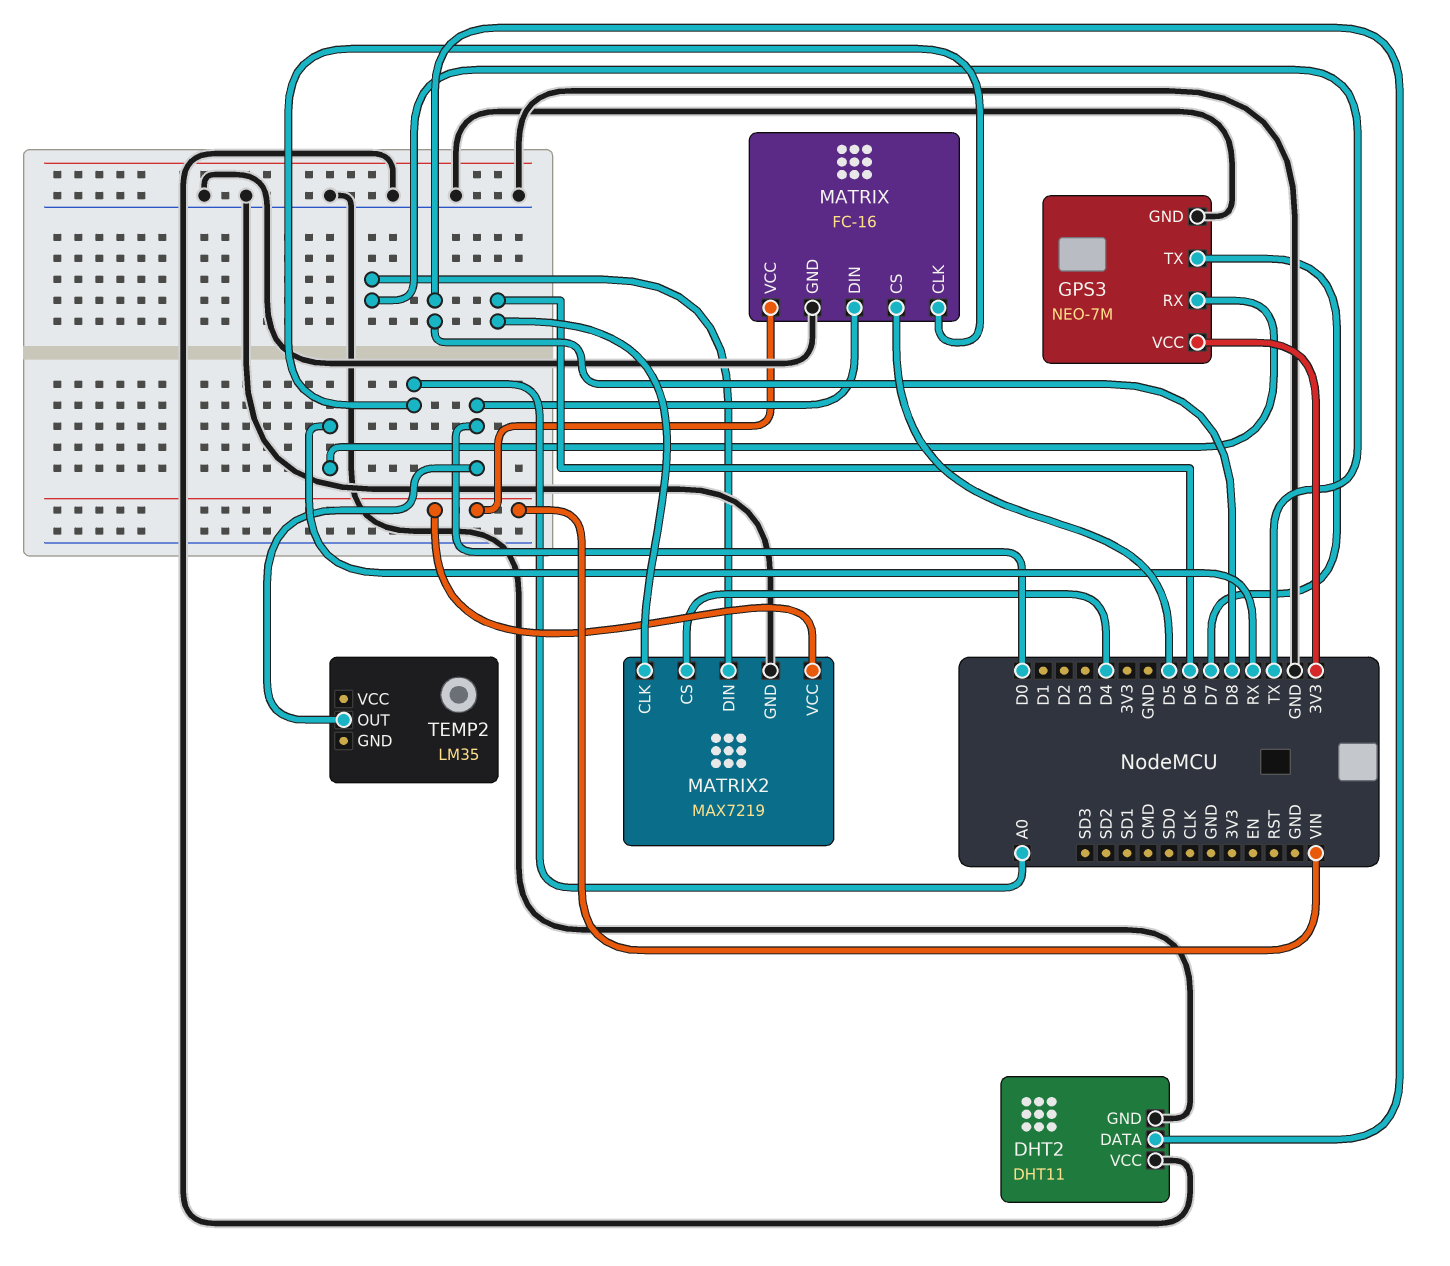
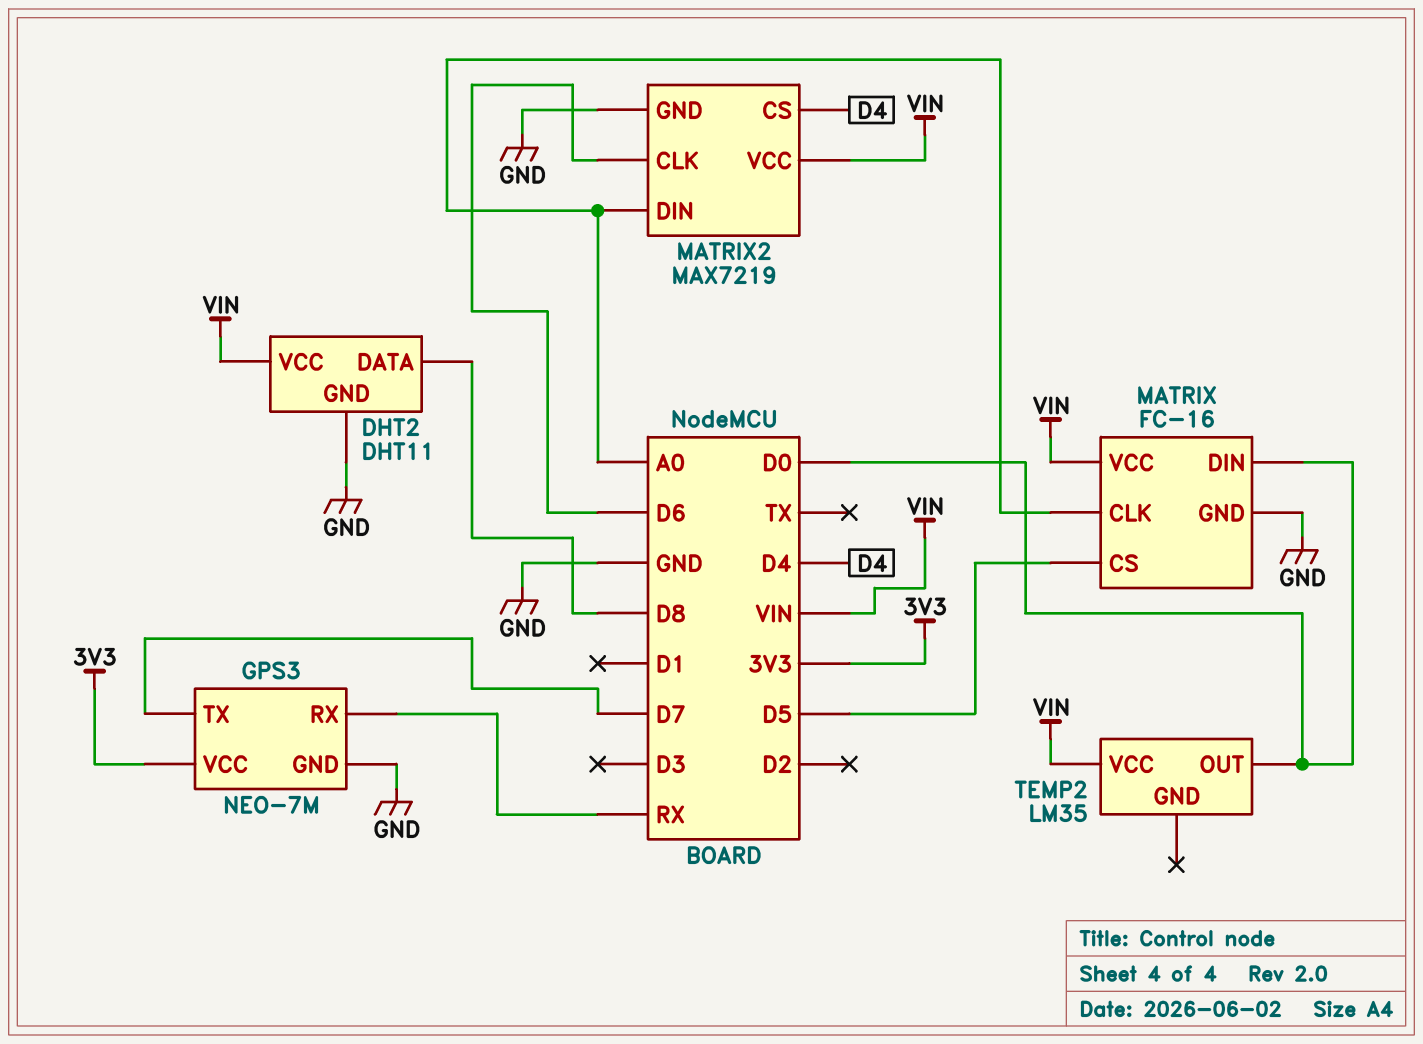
DHT2 pin VCC: GND -> VIN
MATRIX2 pin DIN: TX -> A0
TEMP2 pin VCC: none -> VIN

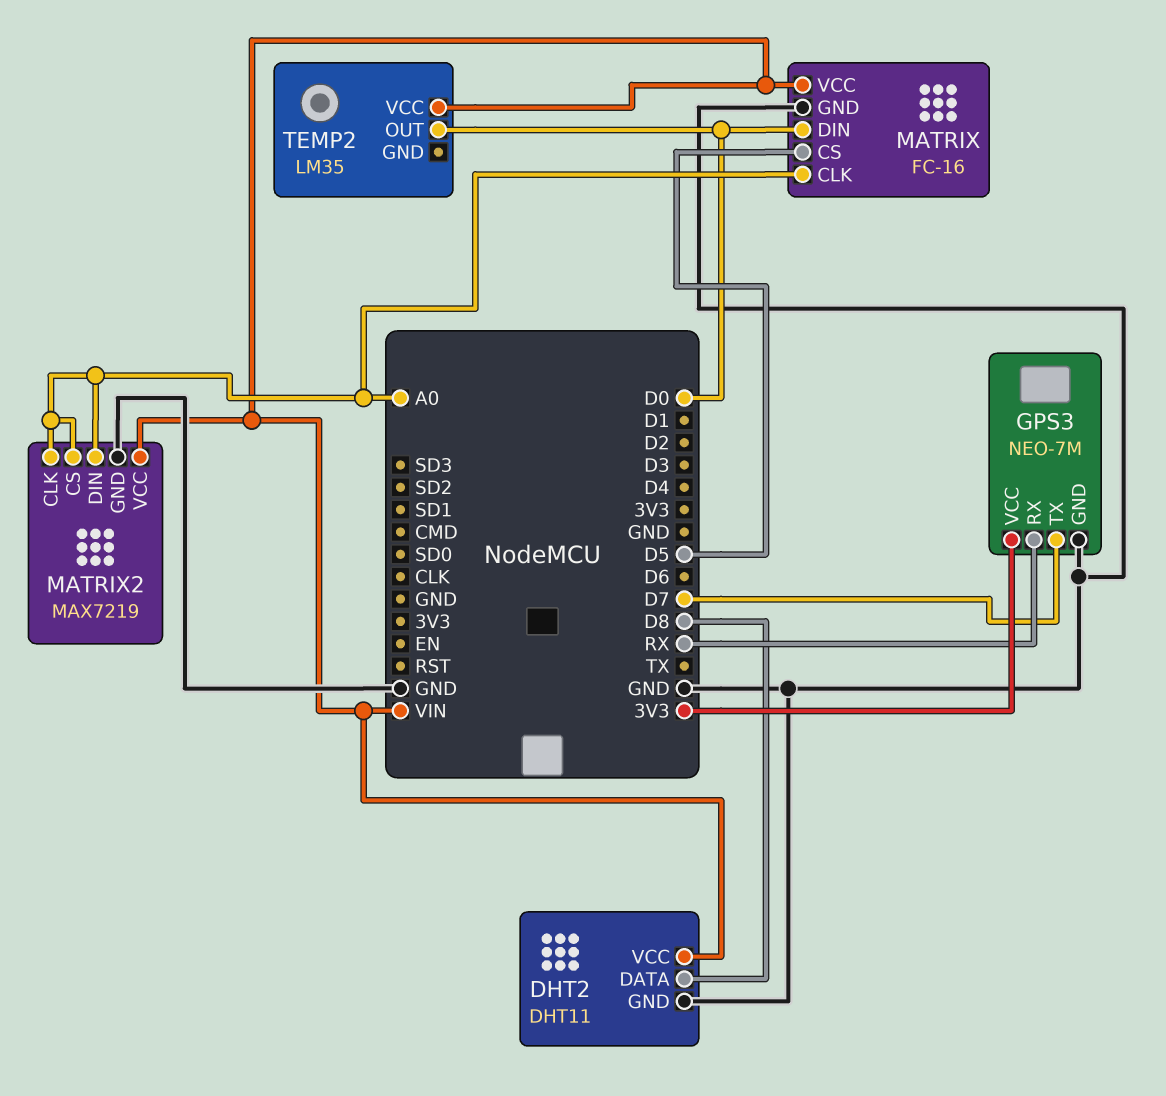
MATRIX2 pin CLK: D6 -> A0
MATRIX2 pin CS: D4 -> A0

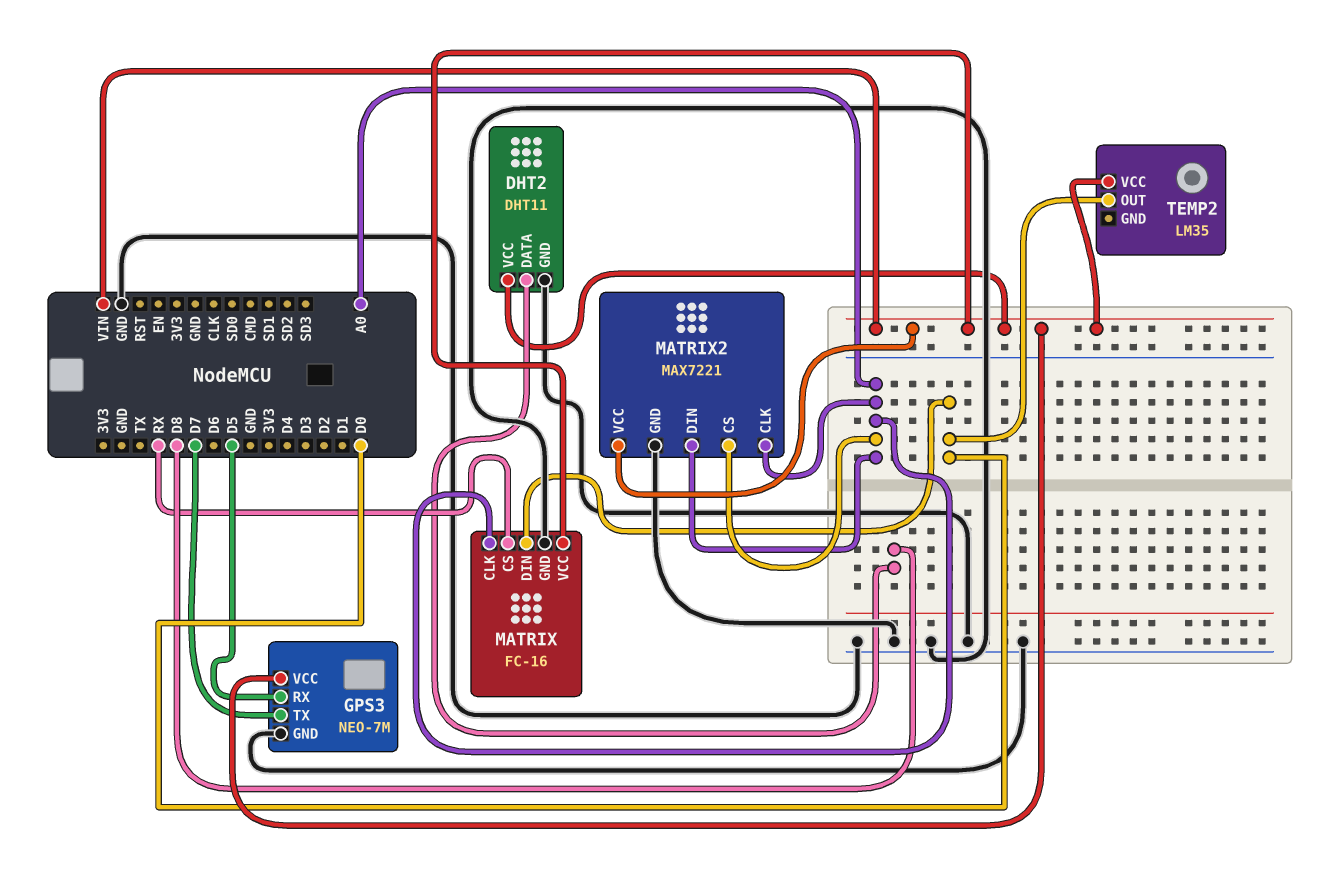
GPS3 pin RX: RX -> D5
GPS3 pin VCC: 3V3 -> VIN
MATRIX pin CS: D5 -> RX
MATRIX2: MAX7219 -> MAX7221

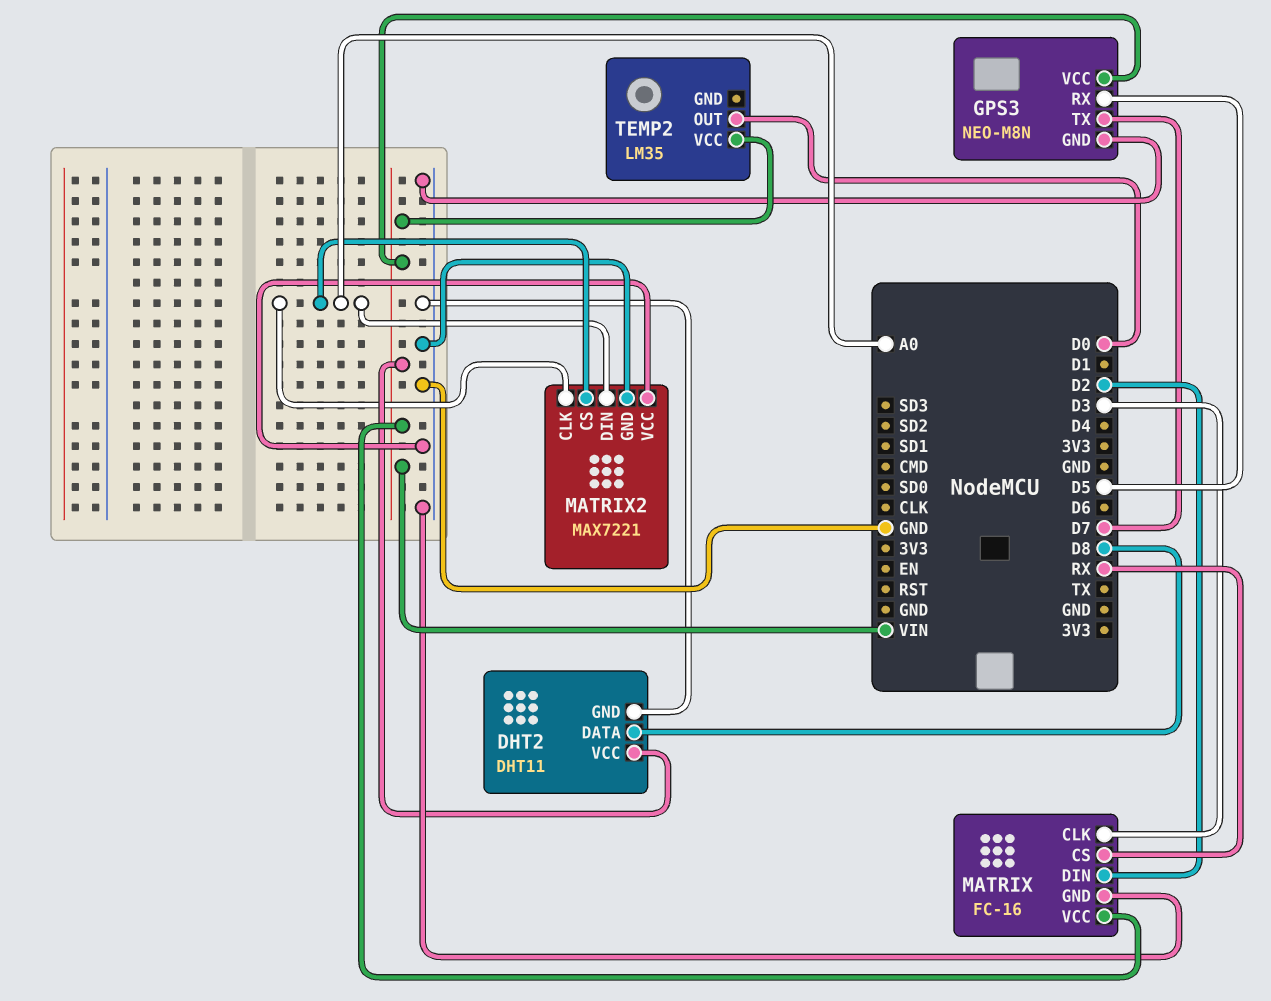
GPS3: NEO-7M -> NEO-M8N
MATRIX pin CLK: A0 -> D3
MATRIX pin DIN: D0 -> D2
MATRIX2 pin VCC: VIN -> GND

